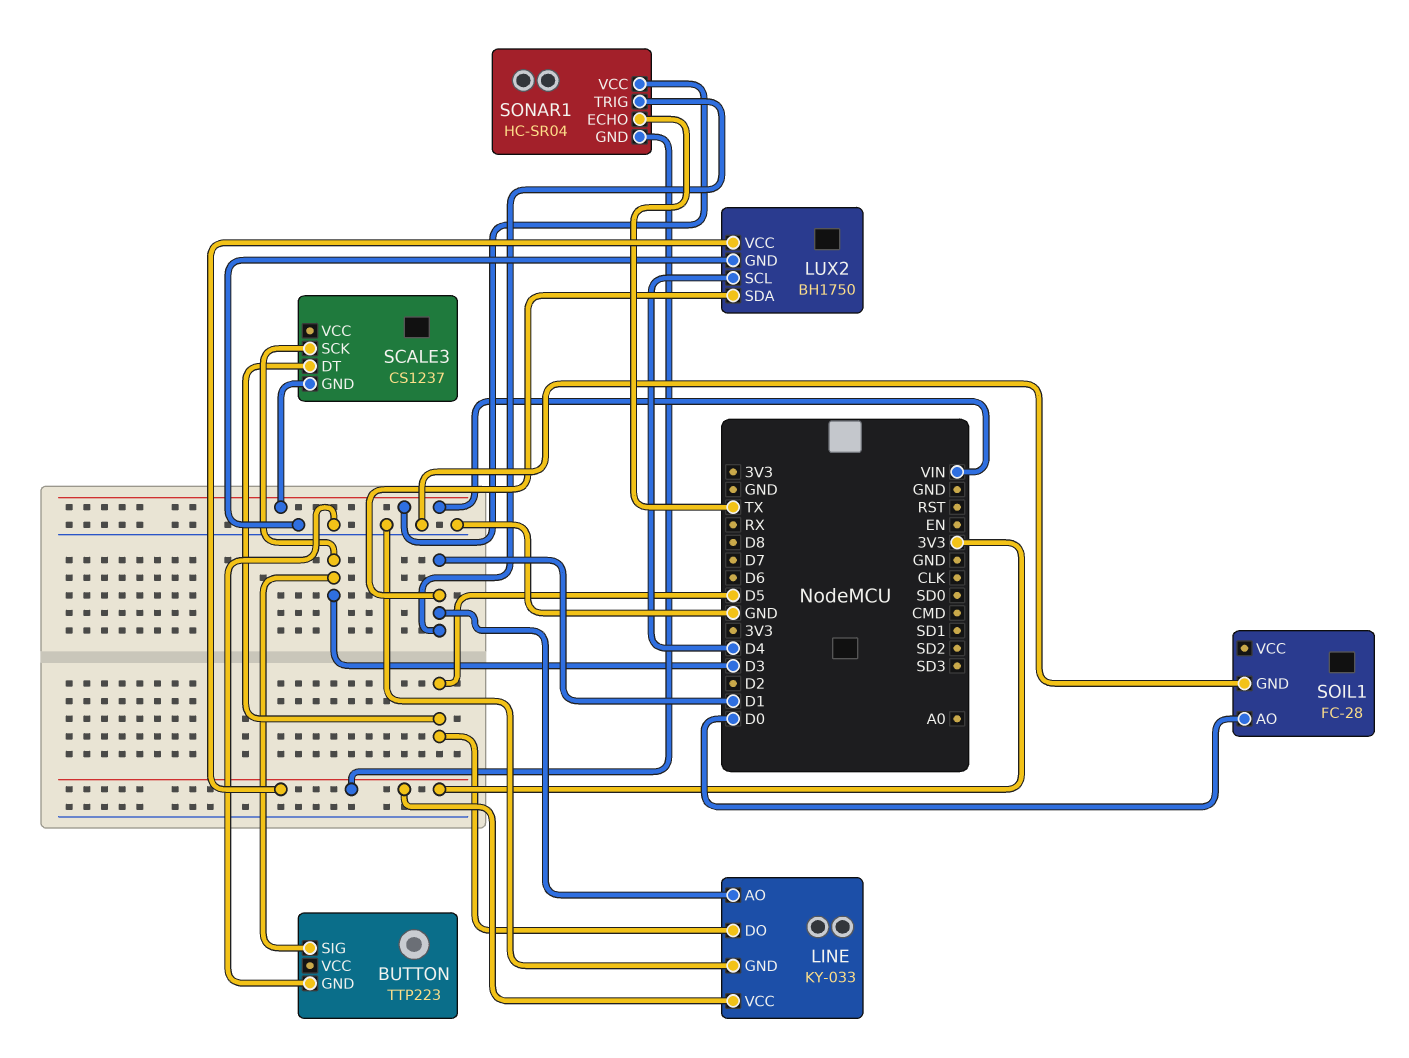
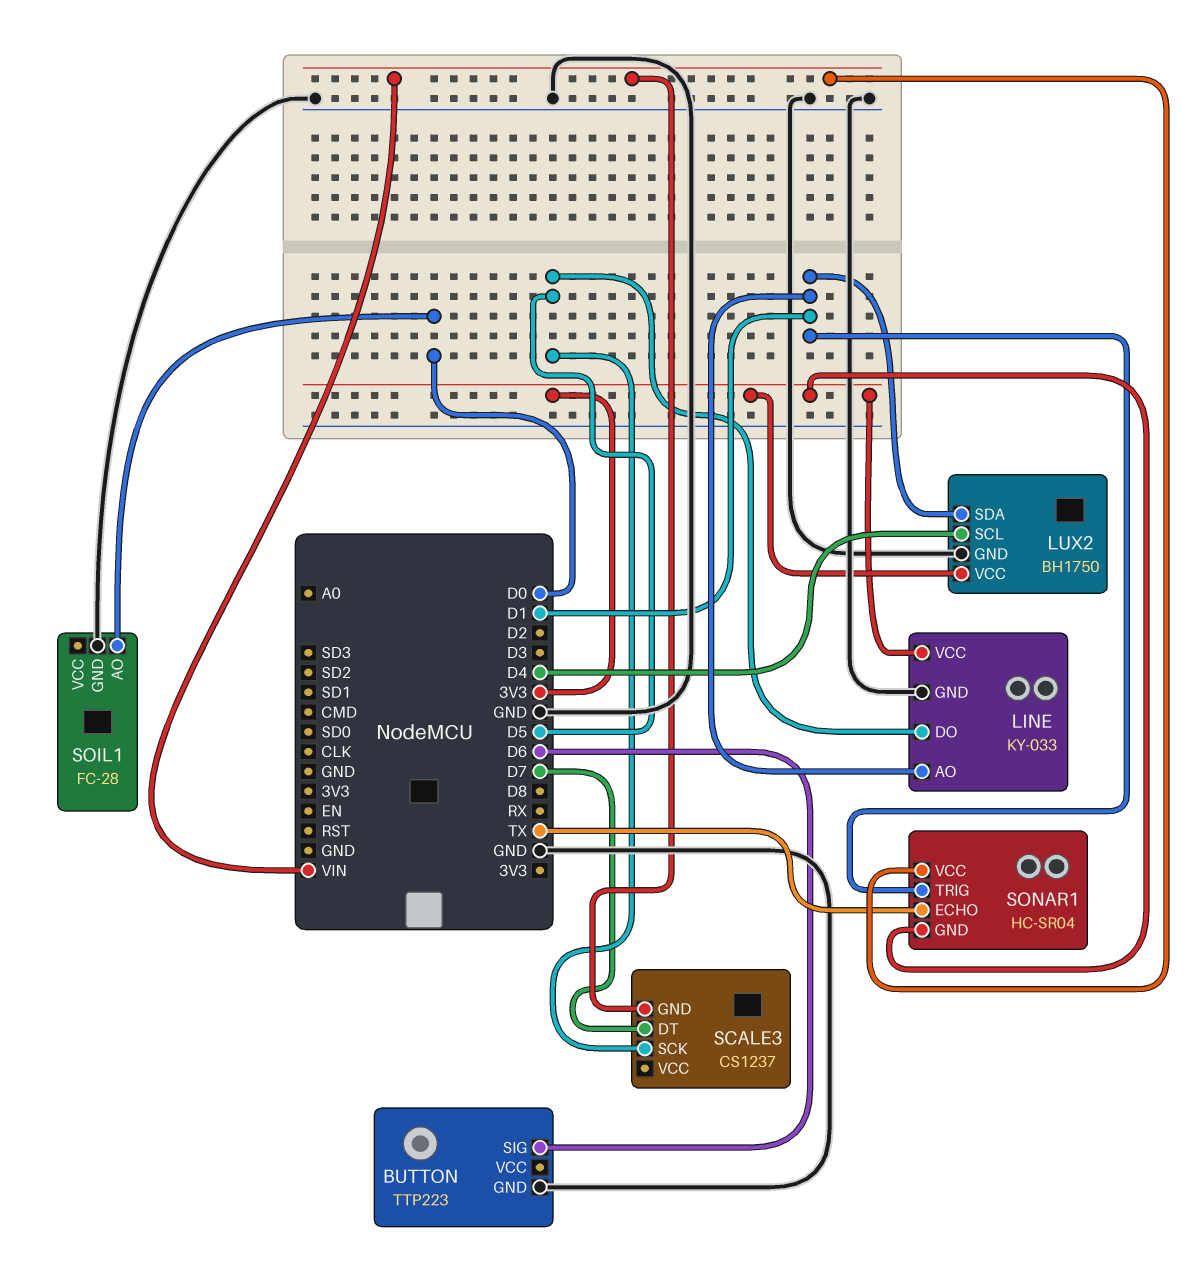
BUTTON pin SIG: D3 -> D6
SCALE3 pin DT: D5 -> D7
SCALE3 pin SCK: D3 -> D5

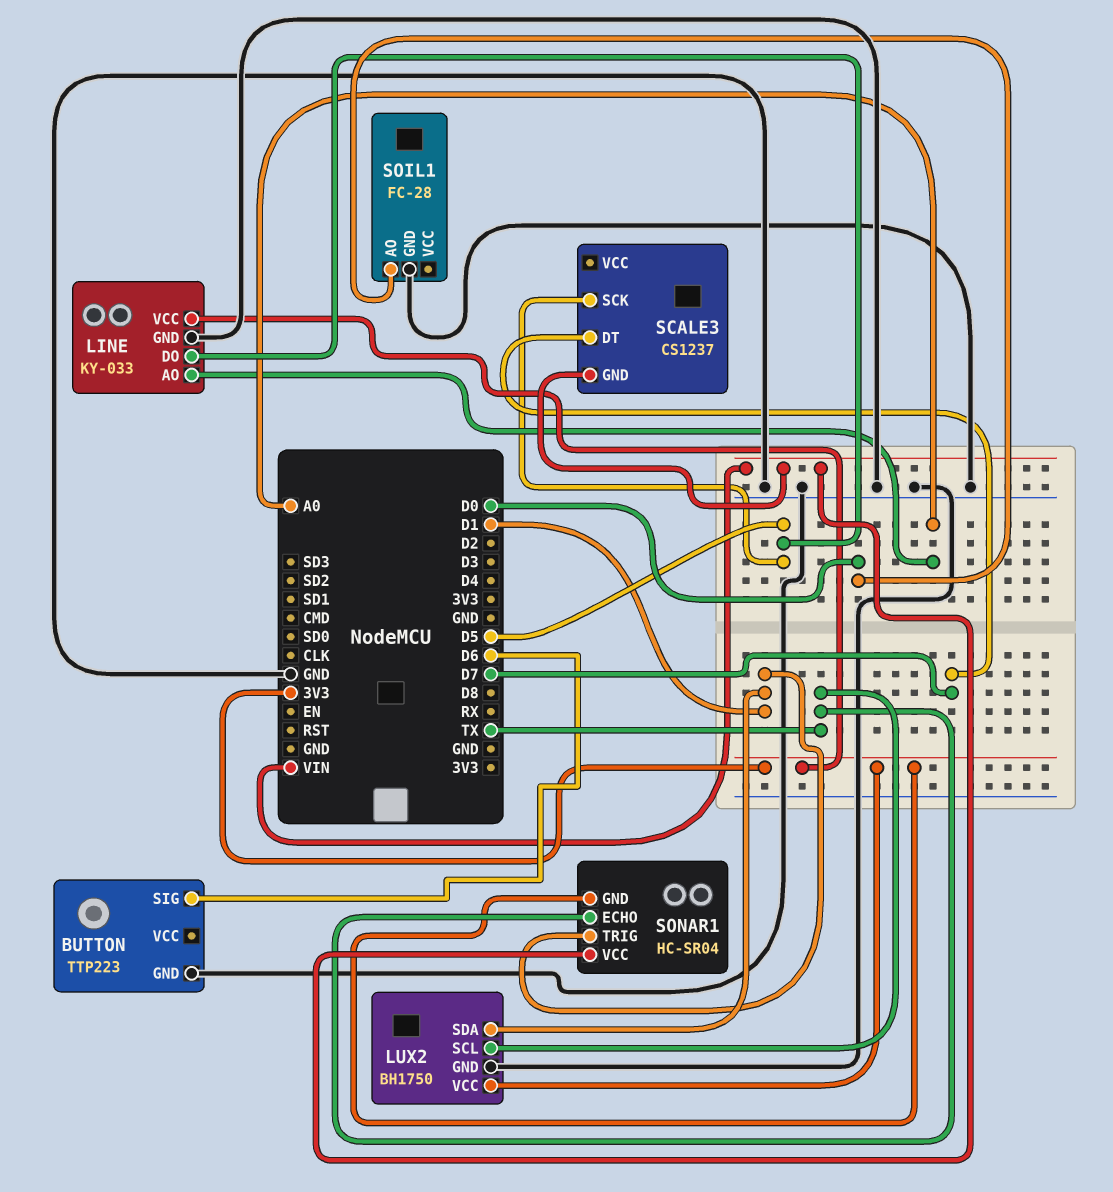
LINE pin AO: D1 -> A0
LUX2 pin SCL: D4 -> TX

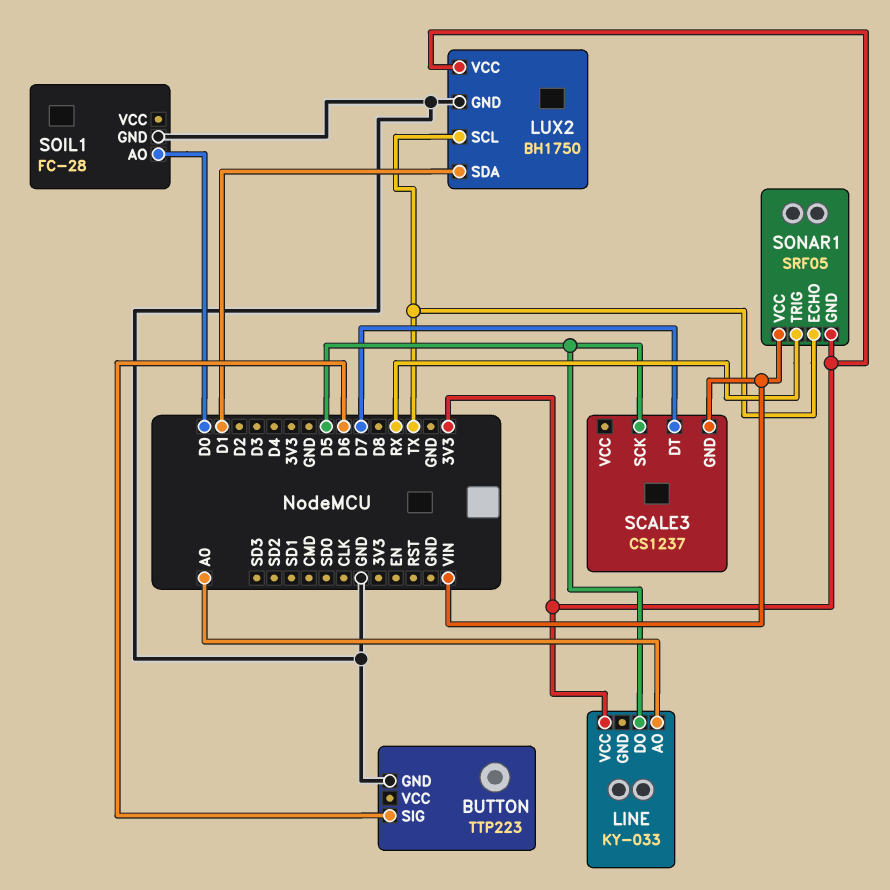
LINE pin GND: GND -> none
SONAR1: HC-SR04 -> SRF05
SONAR1 pin TRIG: D1 -> RX

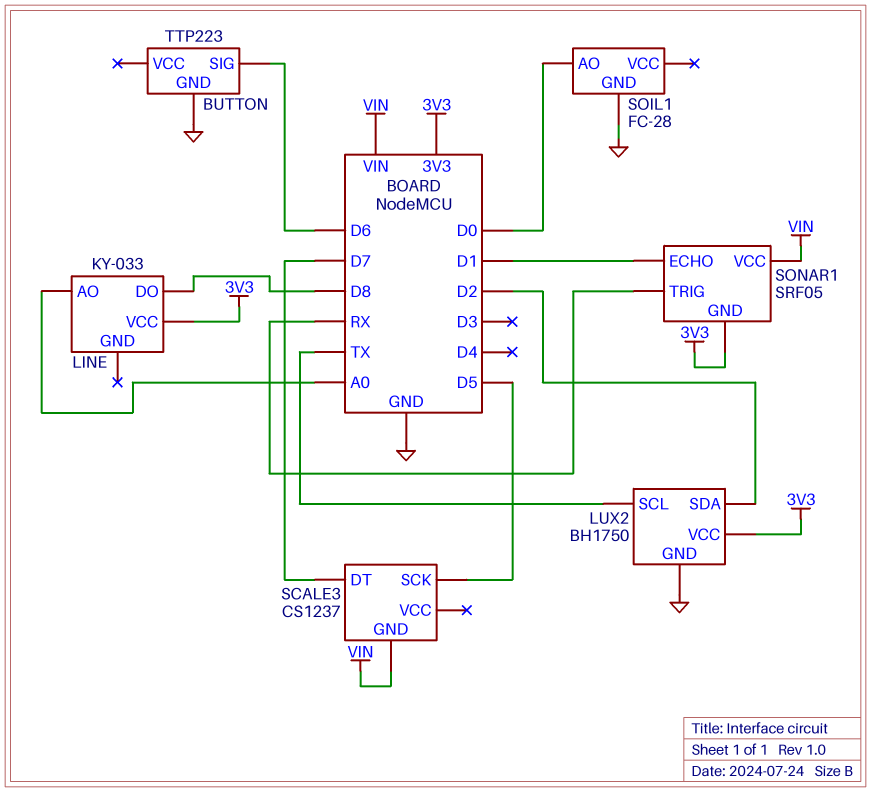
LINE pin DO: D5 -> D8
LUX2 pin SDA: D1 -> D2
SONAR1 pin ECHO: TX -> D1

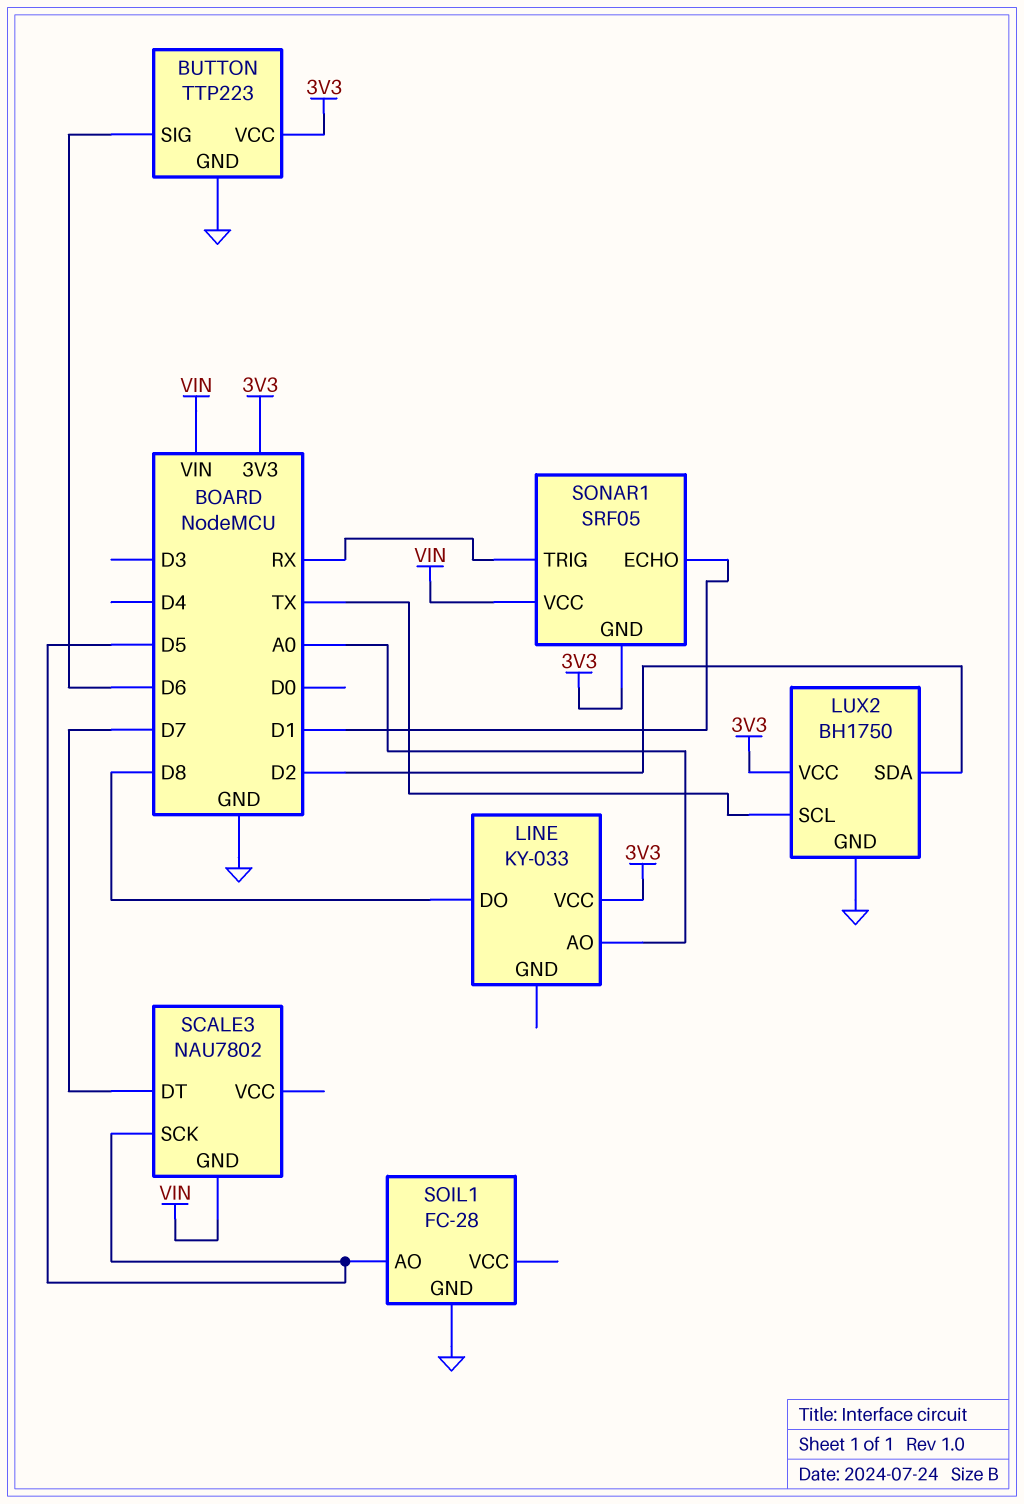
BUTTON pin VCC: none -> 3V3
SCALE3: CS1237 -> NAU7802
SOIL1 pin AO: D0 -> D5

